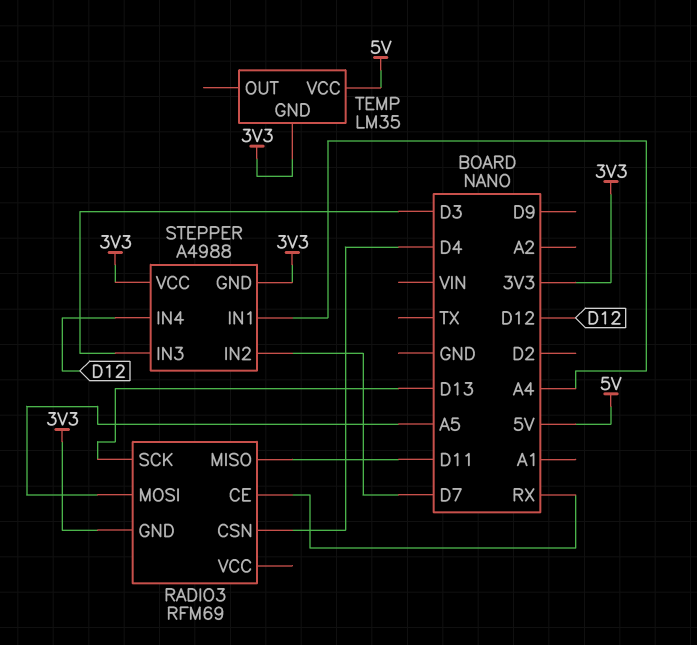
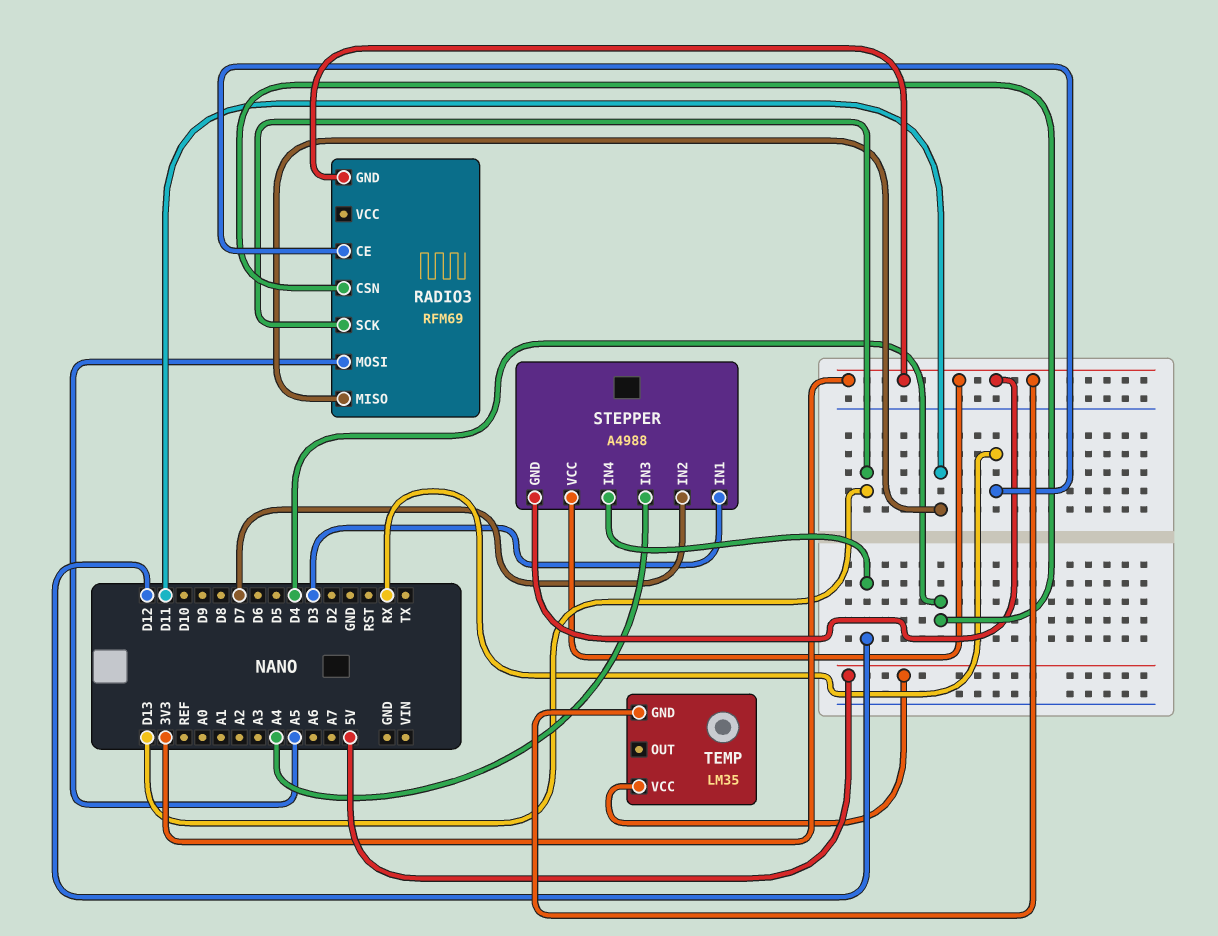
STEPPER pin IN1: A4 -> D3
STEPPER pin IN3: D3 -> A4

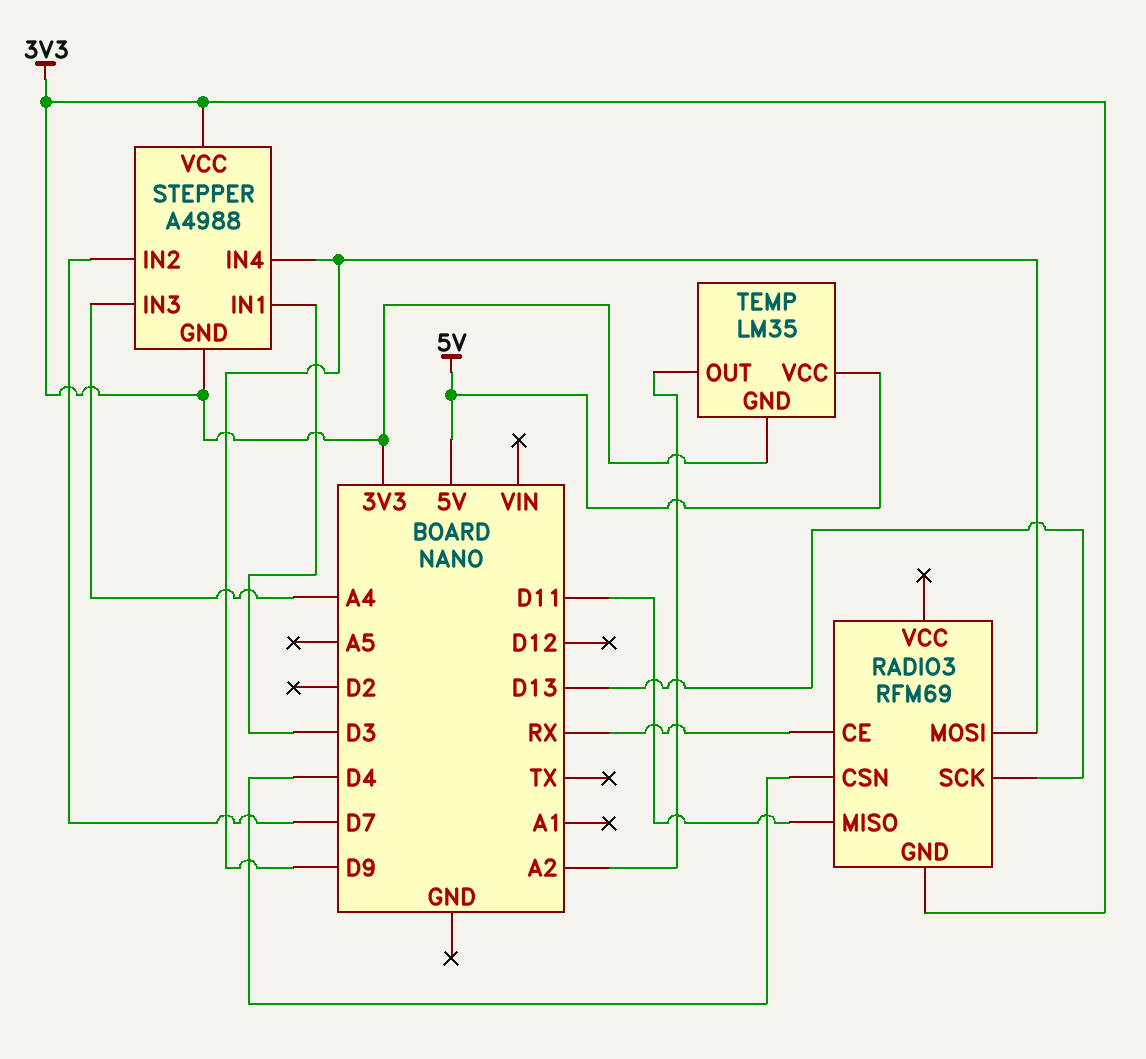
RADIO3 pin MOSI: A5 -> D9
STEPPER pin IN4: D12 -> D9
TEMP pin OUT: none -> A2

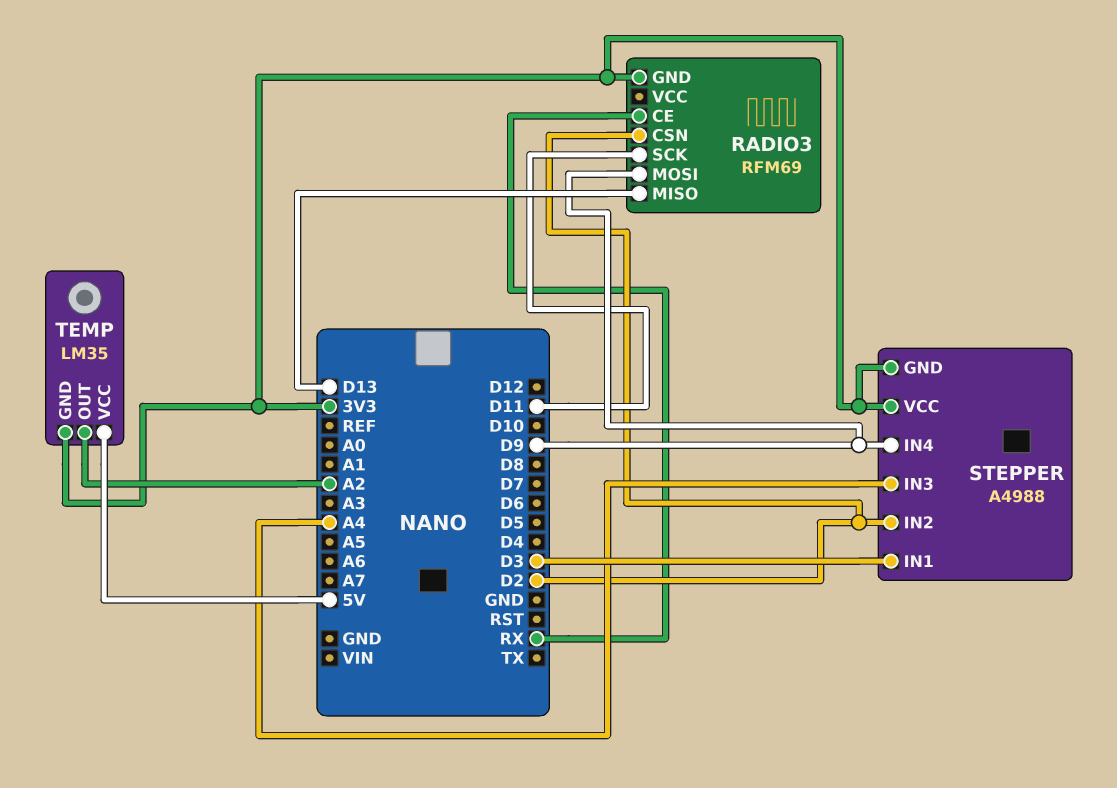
RADIO3 pin CSN: D4 -> D2
RADIO3 pin MISO: D11 -> D13
RADIO3 pin SCK: D13 -> D11
STEPPER pin IN2: D7 -> D2

